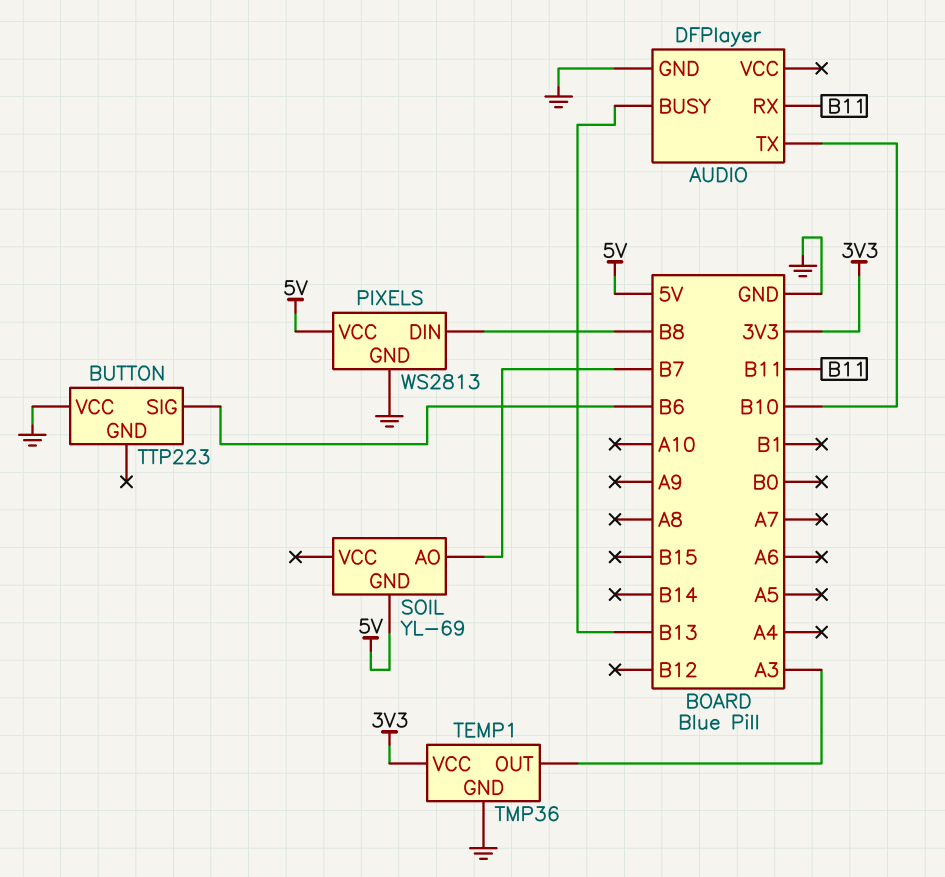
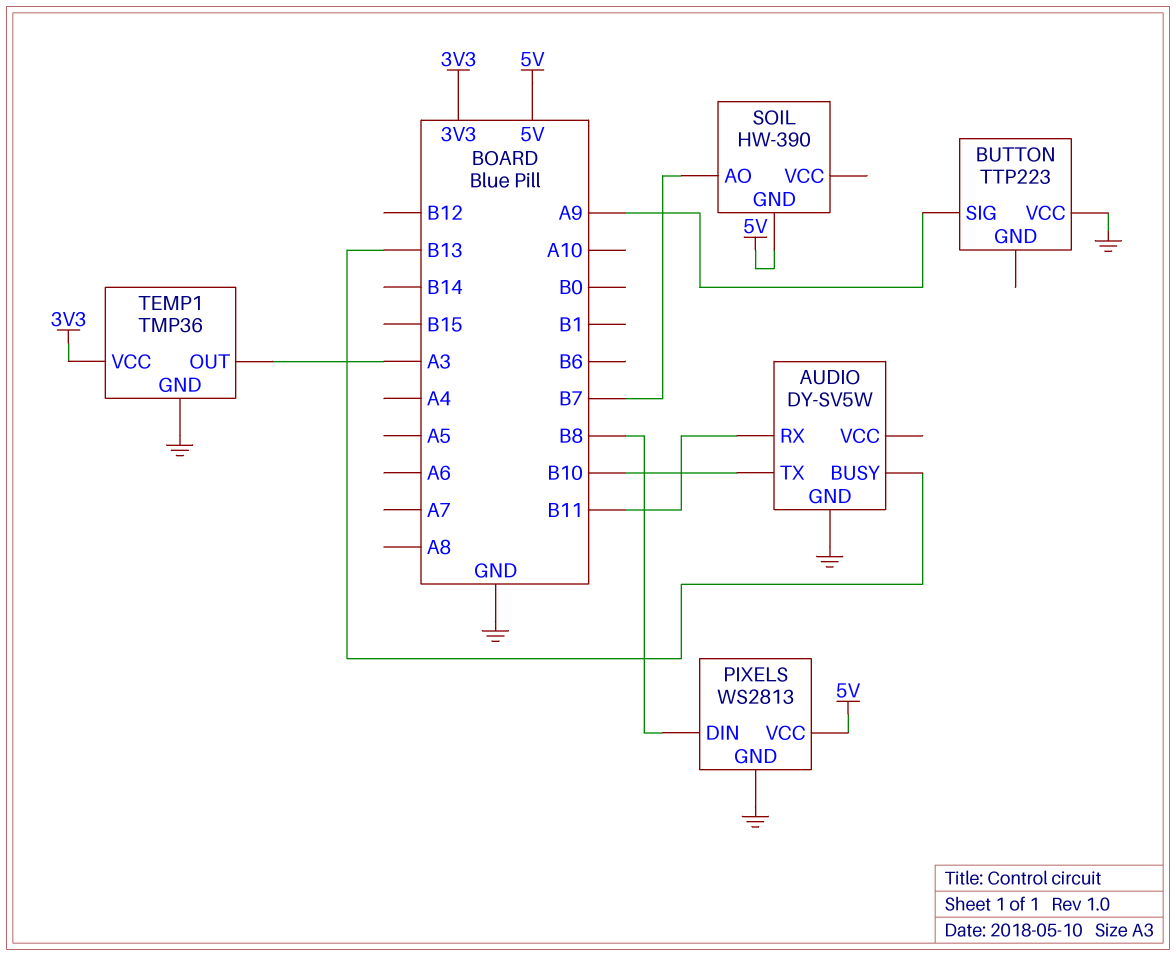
AUDIO: DFPlayer -> DY-SV5W
BUTTON pin SIG: B6 -> A9
SOIL: YL-69 -> HW-390

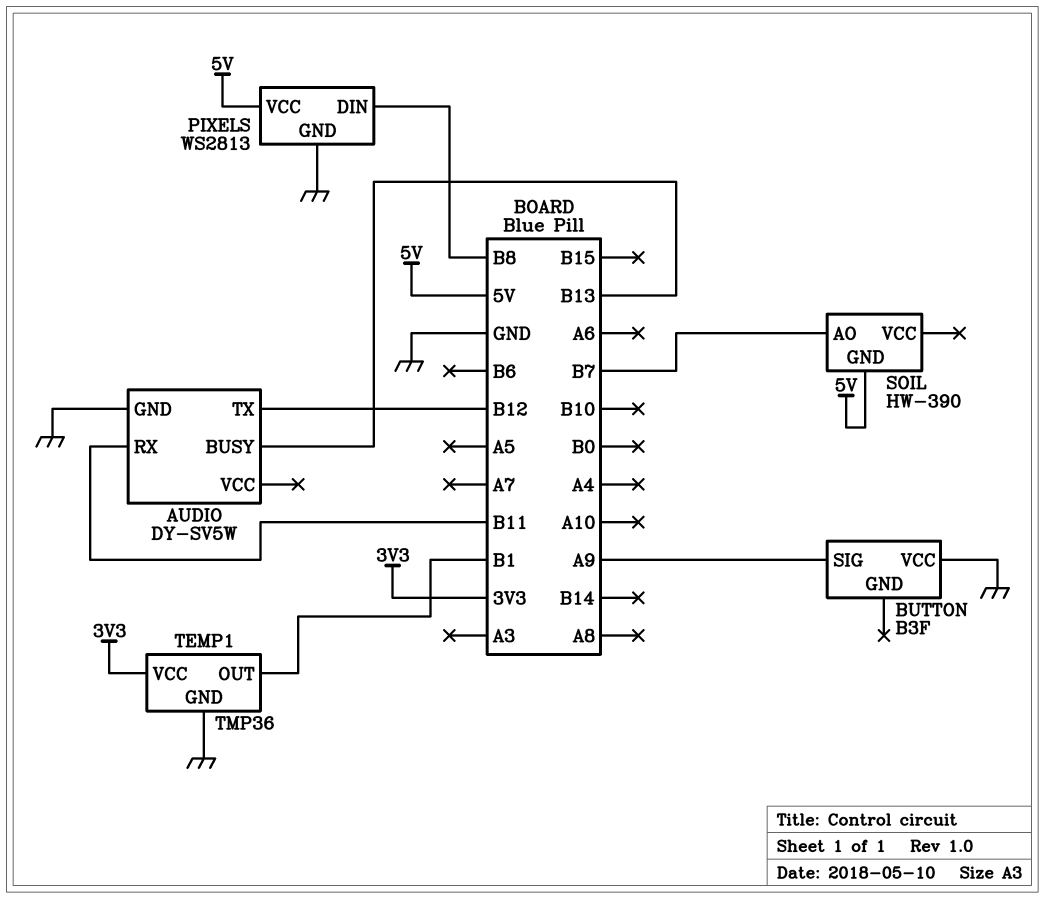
AUDIO pin TX: B10 -> B12
BUTTON: TTP223 -> B3F
TEMP1 pin OUT: A3 -> B1

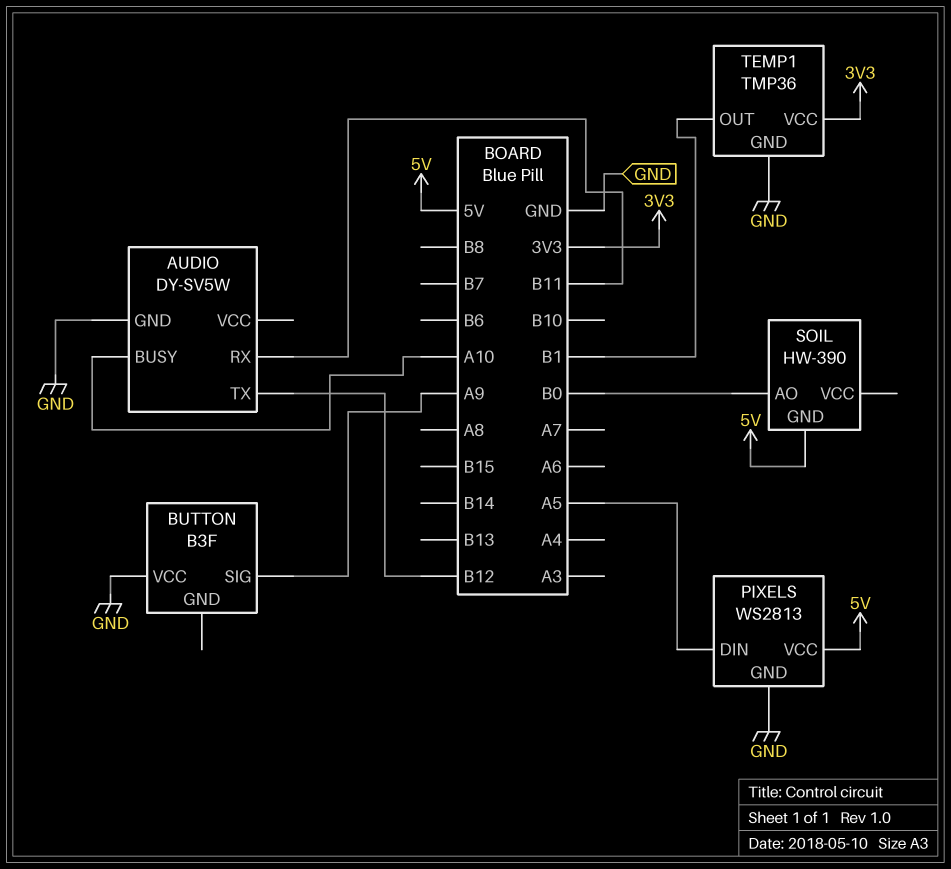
AUDIO pin BUSY: B13 -> A10
PIXELS pin DIN: B8 -> A5
SOIL pin AO: B7 -> B0

